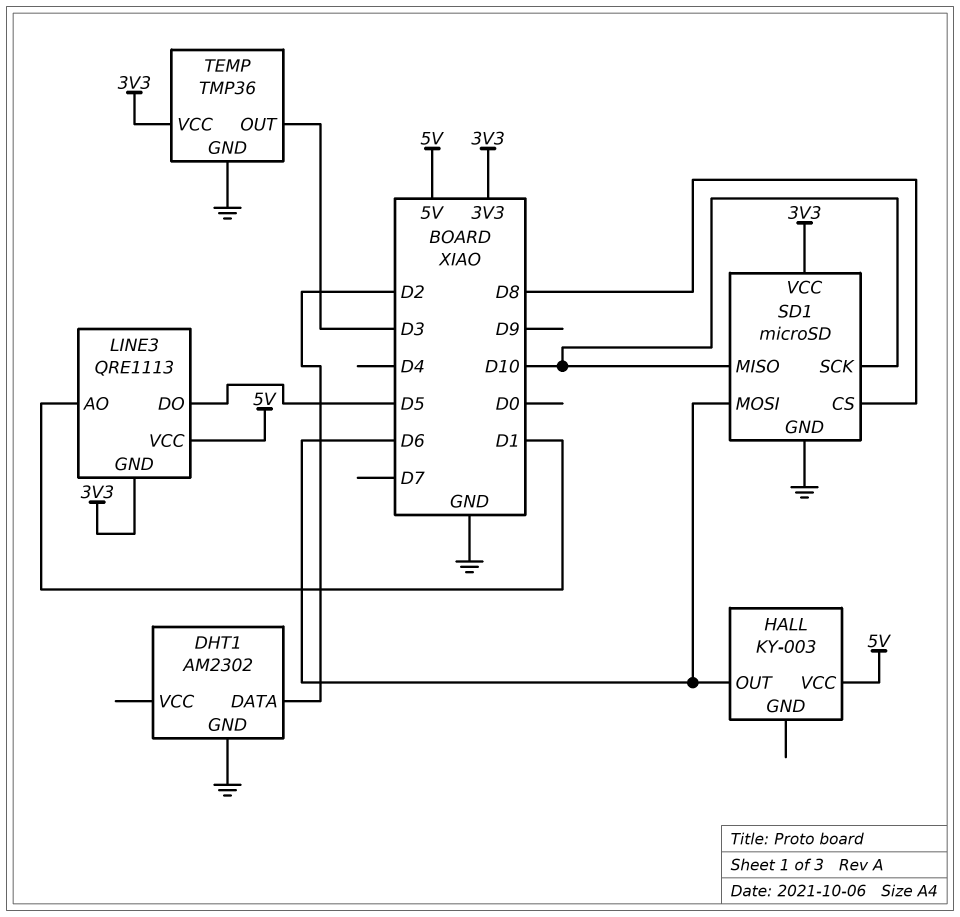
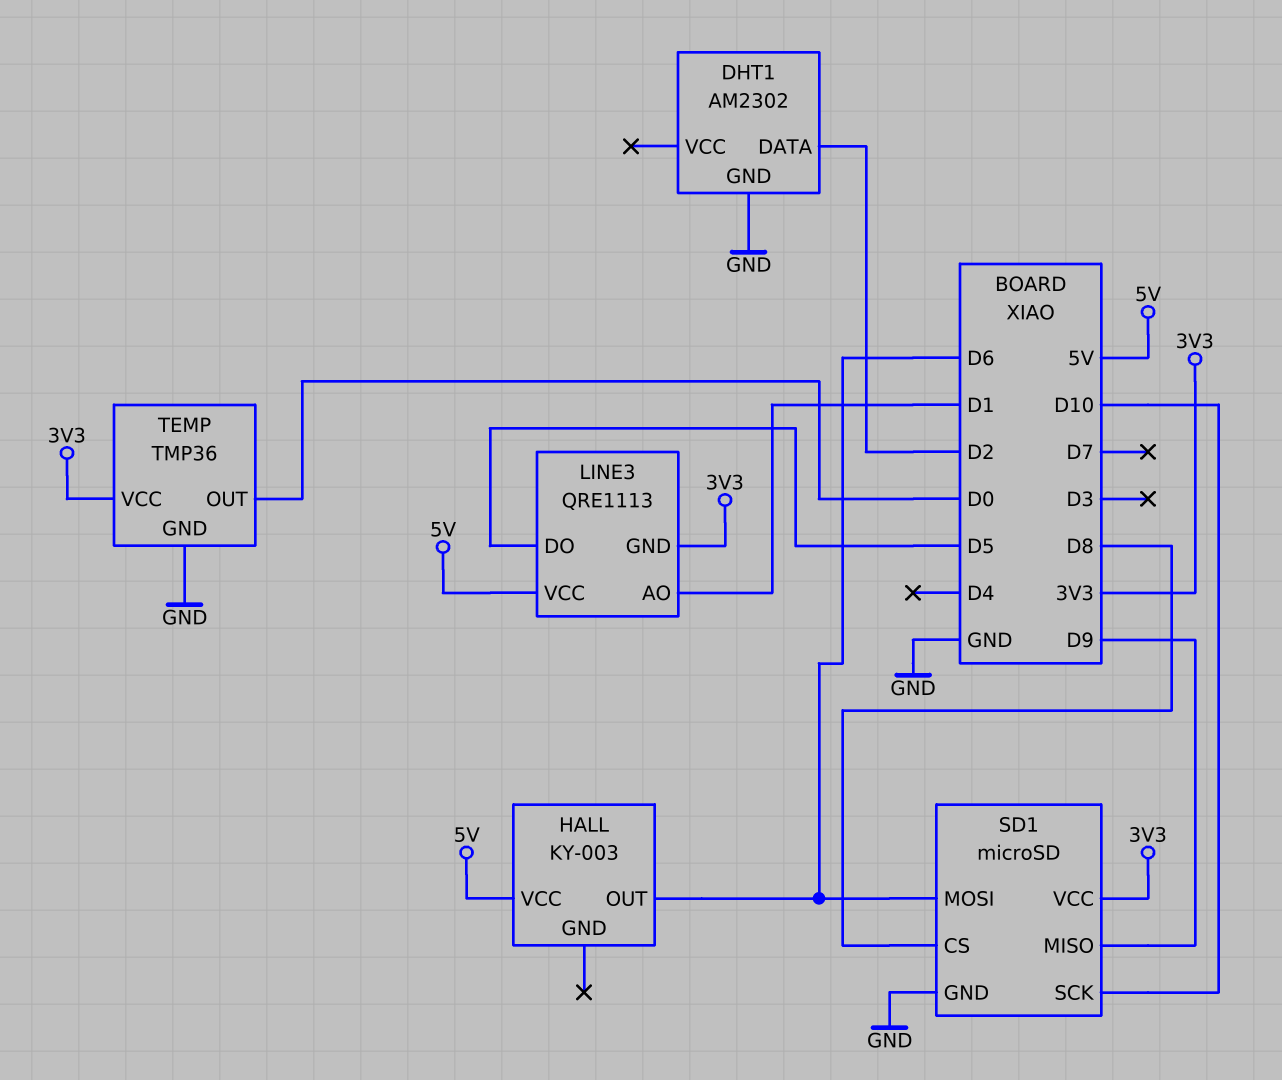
SD1 pin MISO: D10 -> D9
TEMP pin OUT: D3 -> D0

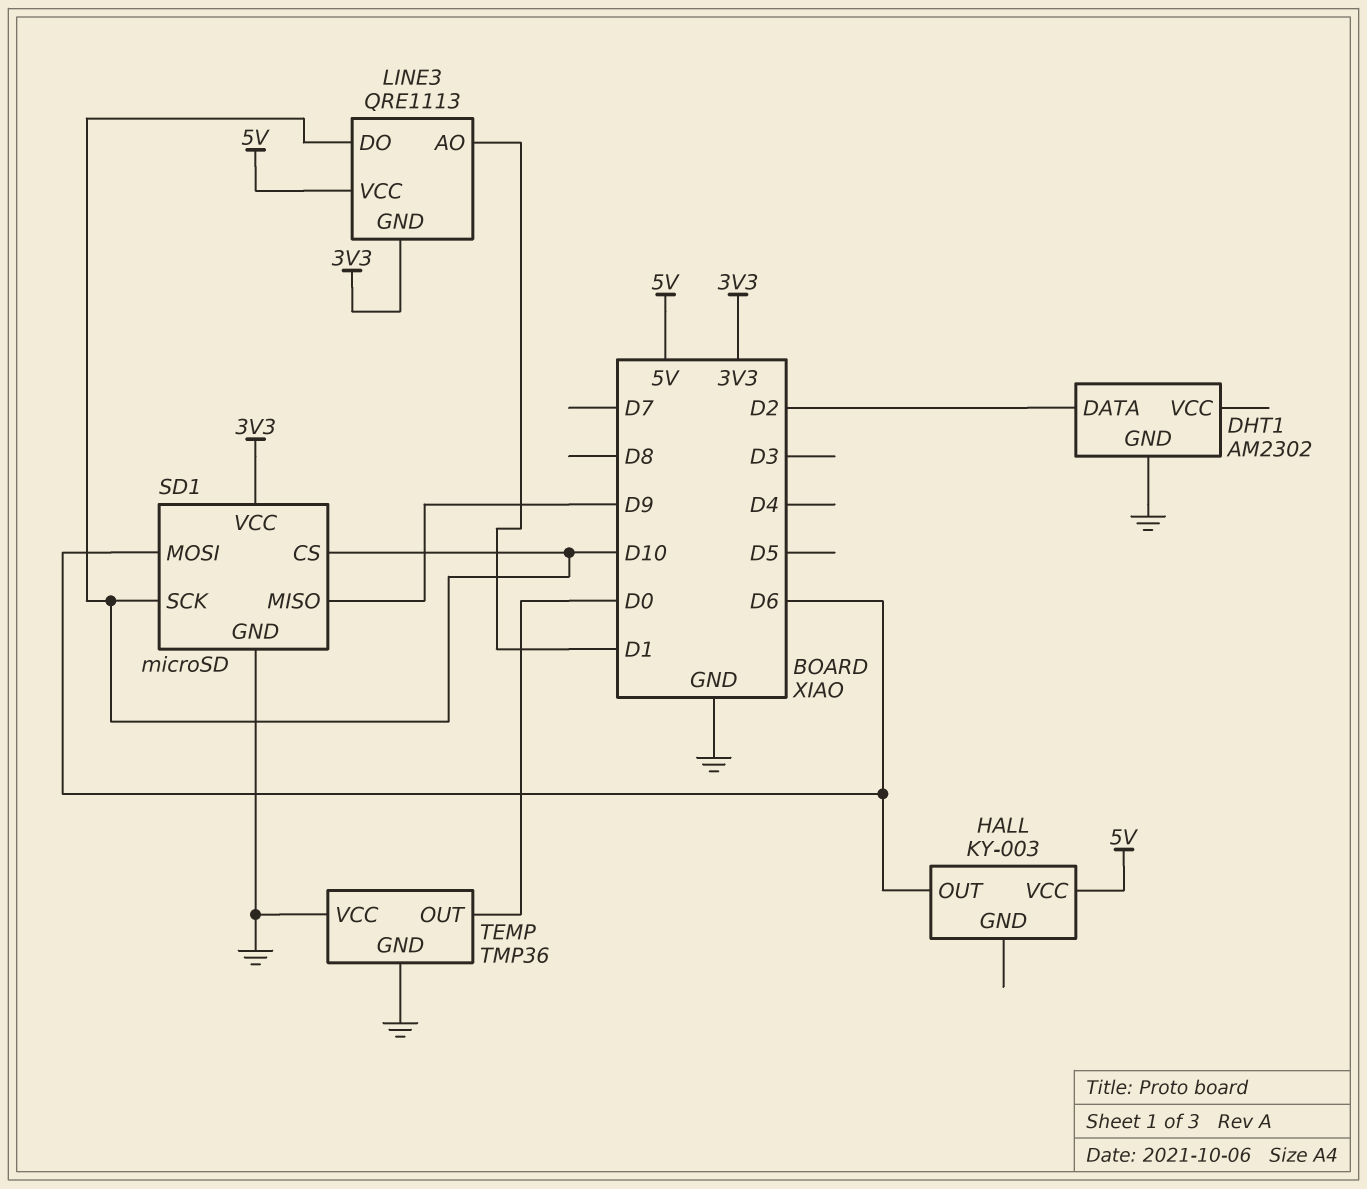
LINE3 pin DO: D5 -> D10
SD1 pin CS: D8 -> D10
TEMP pin VCC: 3V3 -> GND

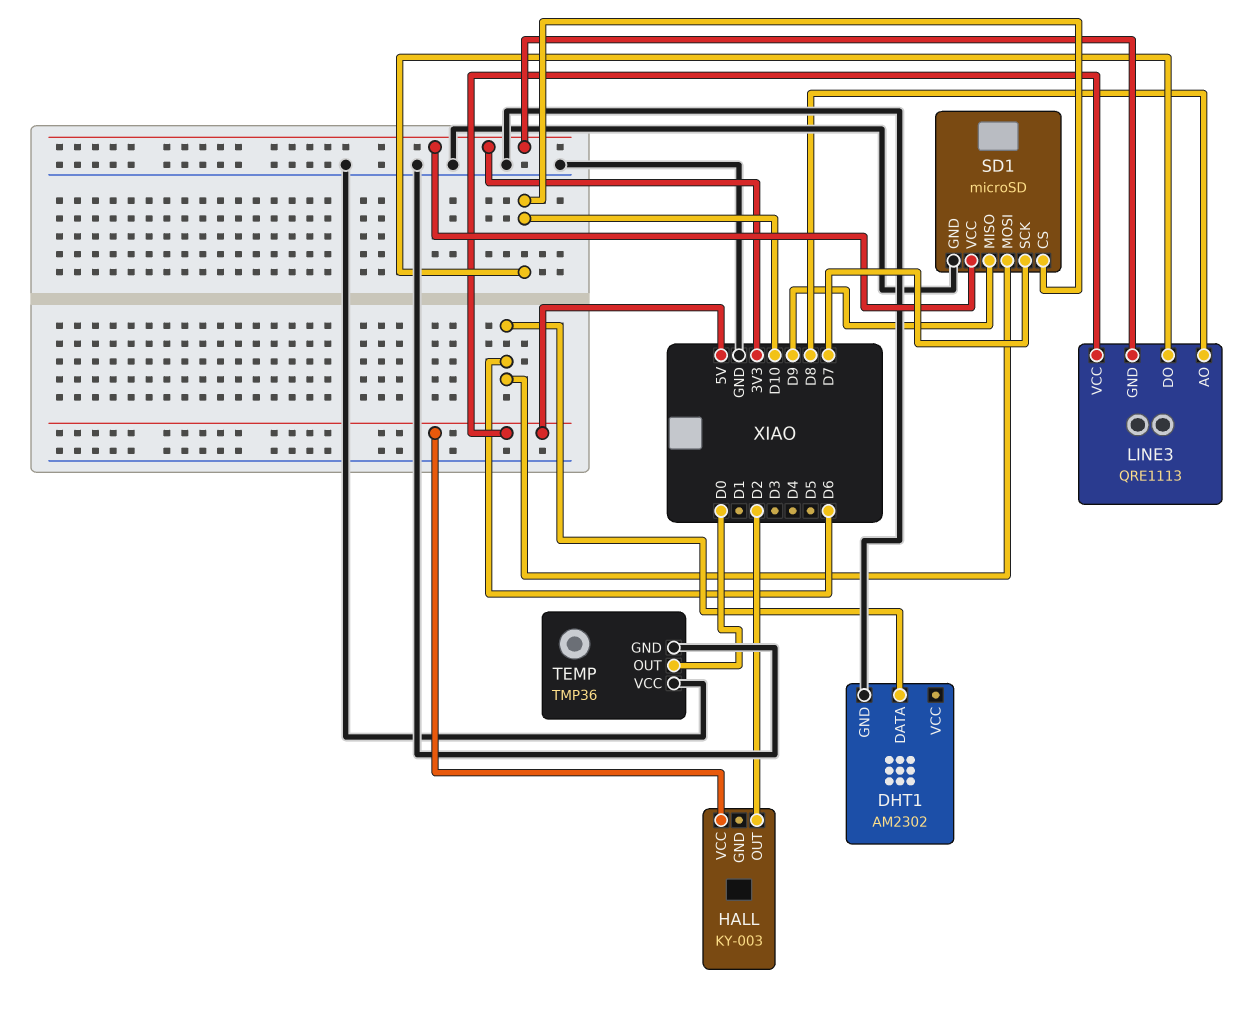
DHT1 pin DATA: D2 -> D6
HALL pin OUT: D6 -> D2
LINE3 pin AO: D1 -> D8
SD1 pin SCK: D10 -> D7

